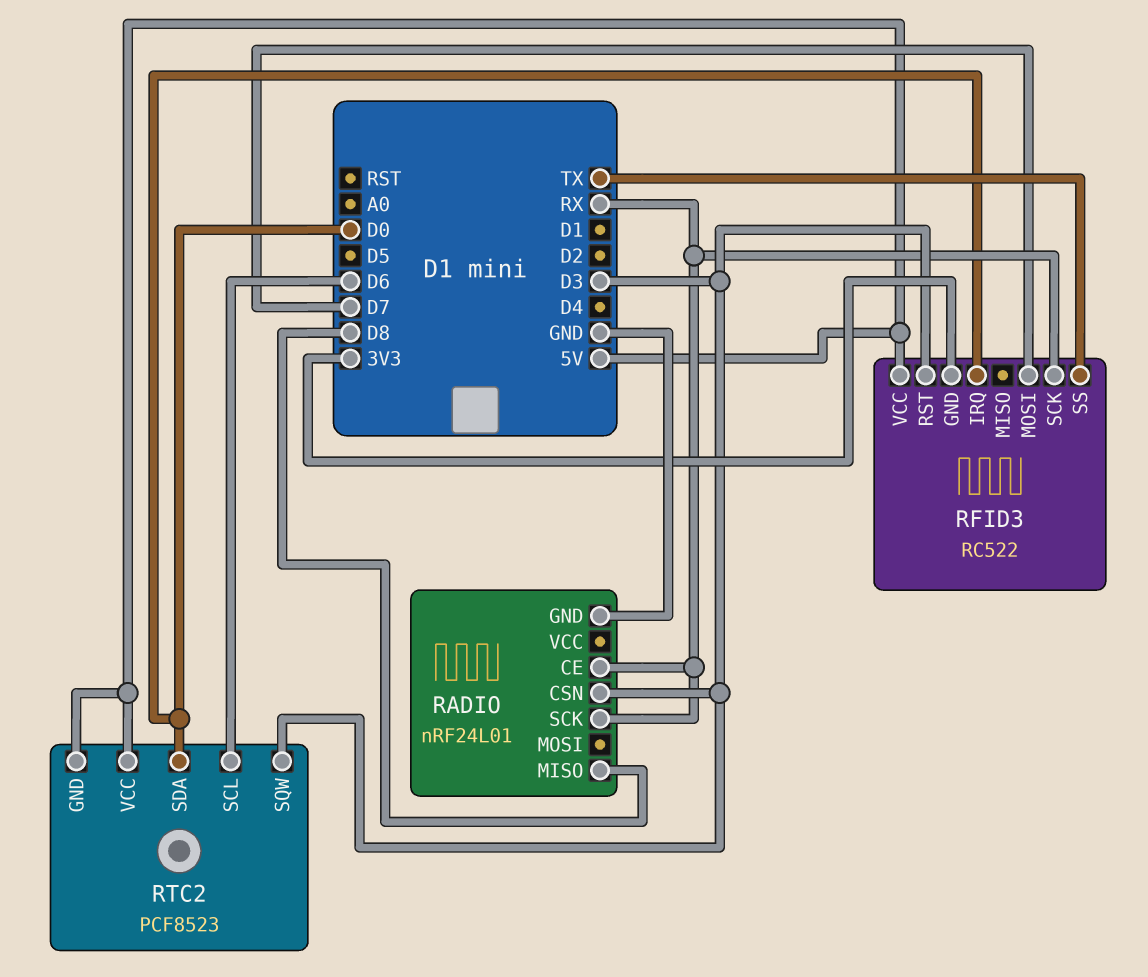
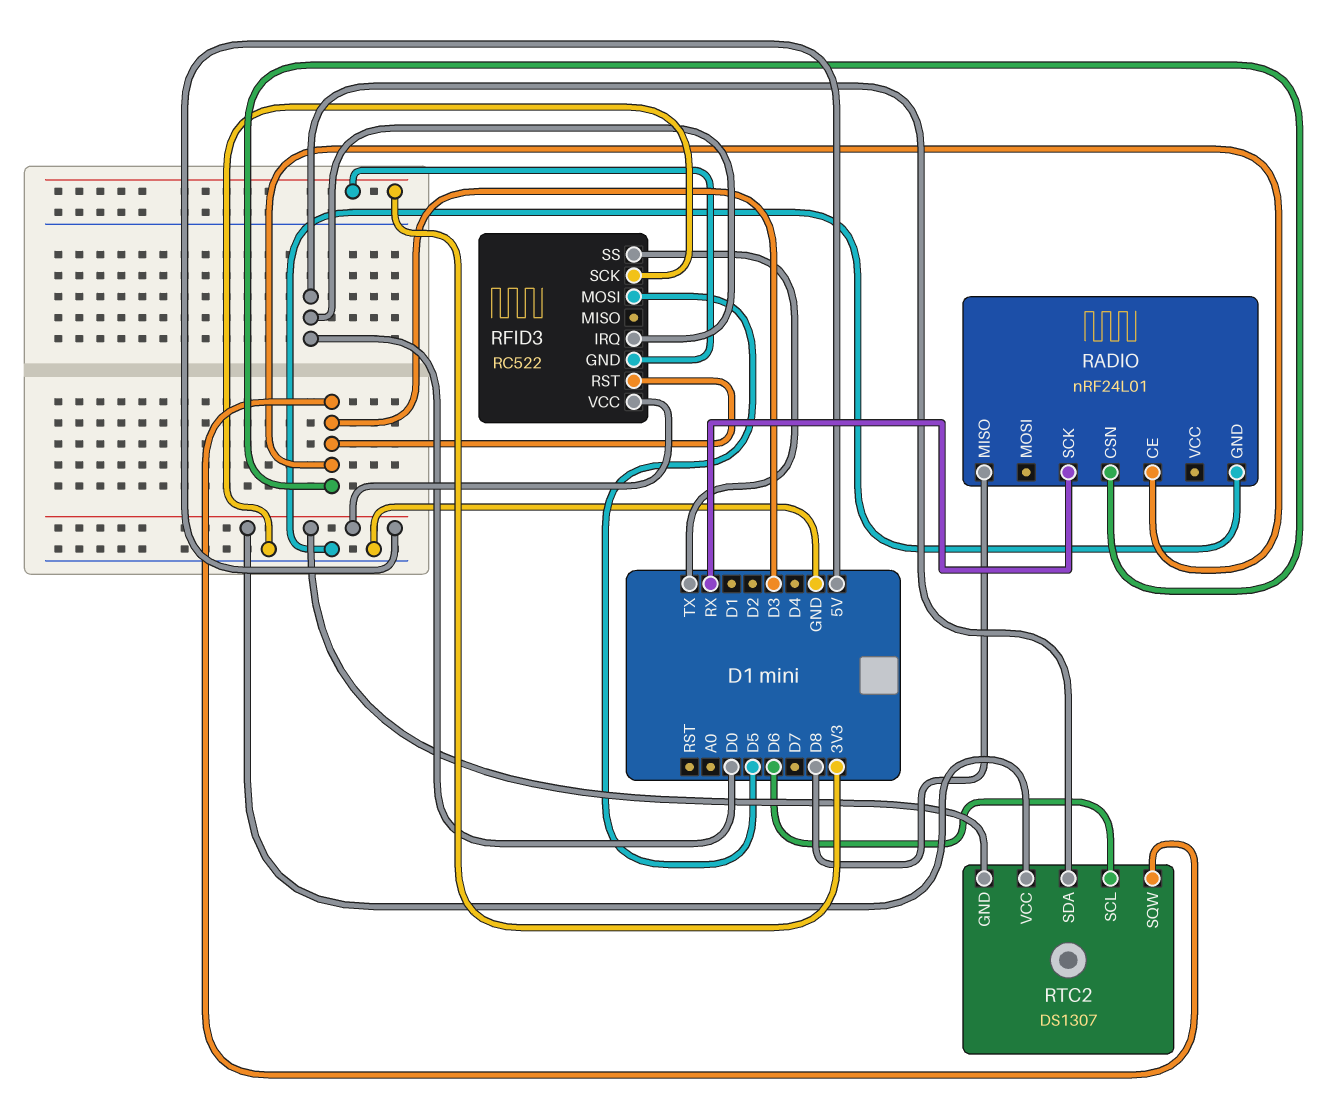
RADIO pin CE: RX -> D3
RFID3 pin MOSI: D7 -> D5
RFID3 pin SCK: RX -> GND
RTC2: PCF8523 -> DS1307

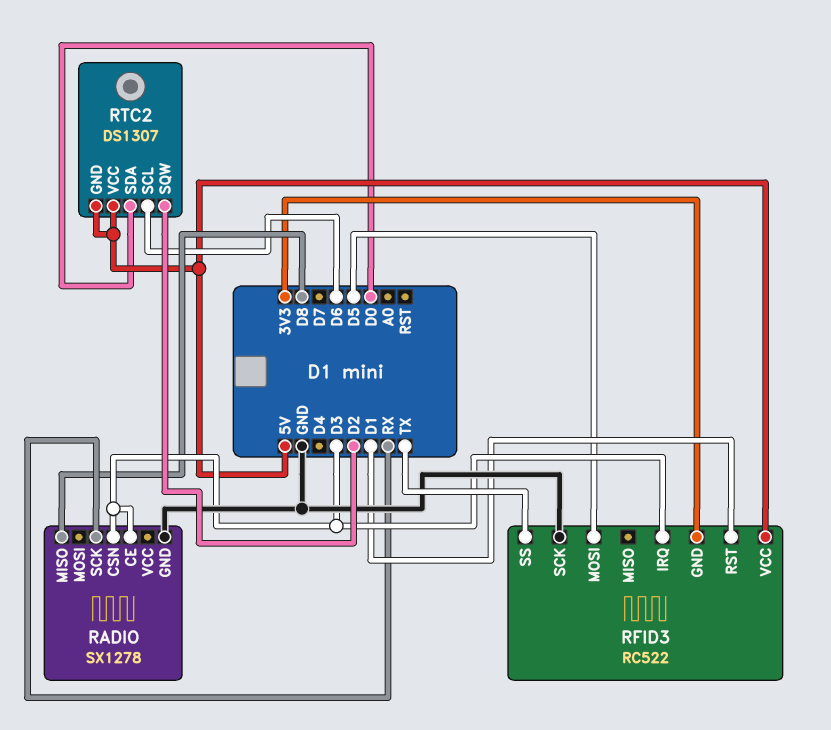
RADIO: nRF24L01 -> SX1278
RFID3 pin IRQ: D0 -> D3
RFID3 pin RST: D3 -> D1
RTC2 pin SQW: D3 -> D2

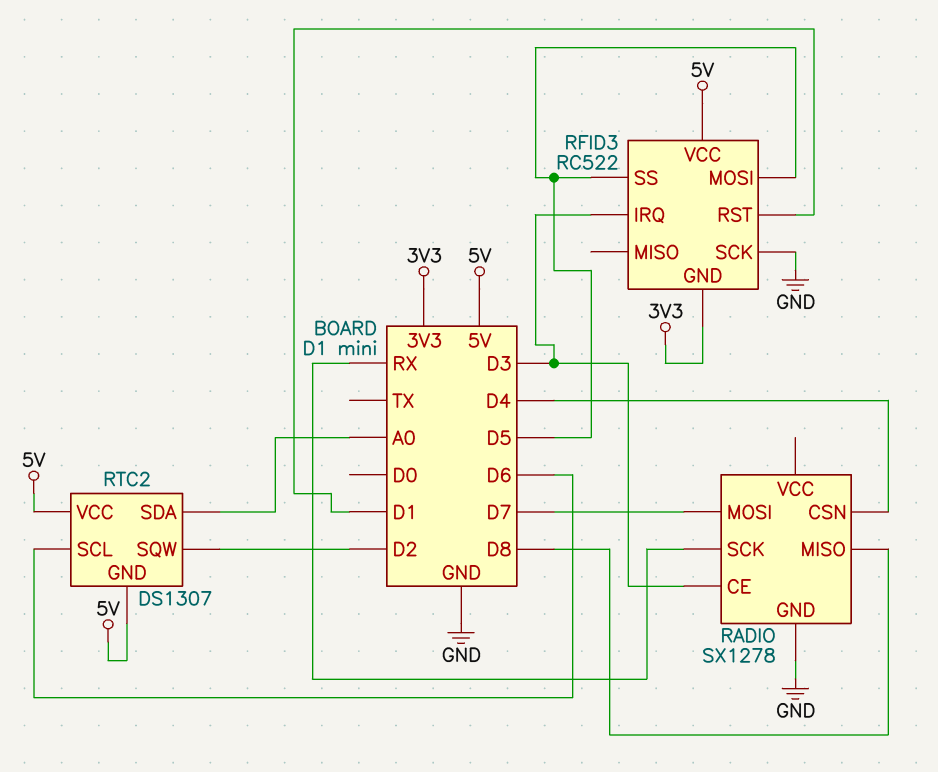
RADIO pin CSN: D3 -> D4
RADIO pin MOSI: none -> D7
RFID3 pin SS: TX -> D5
RTC2 pin SDA: D0 -> A0

